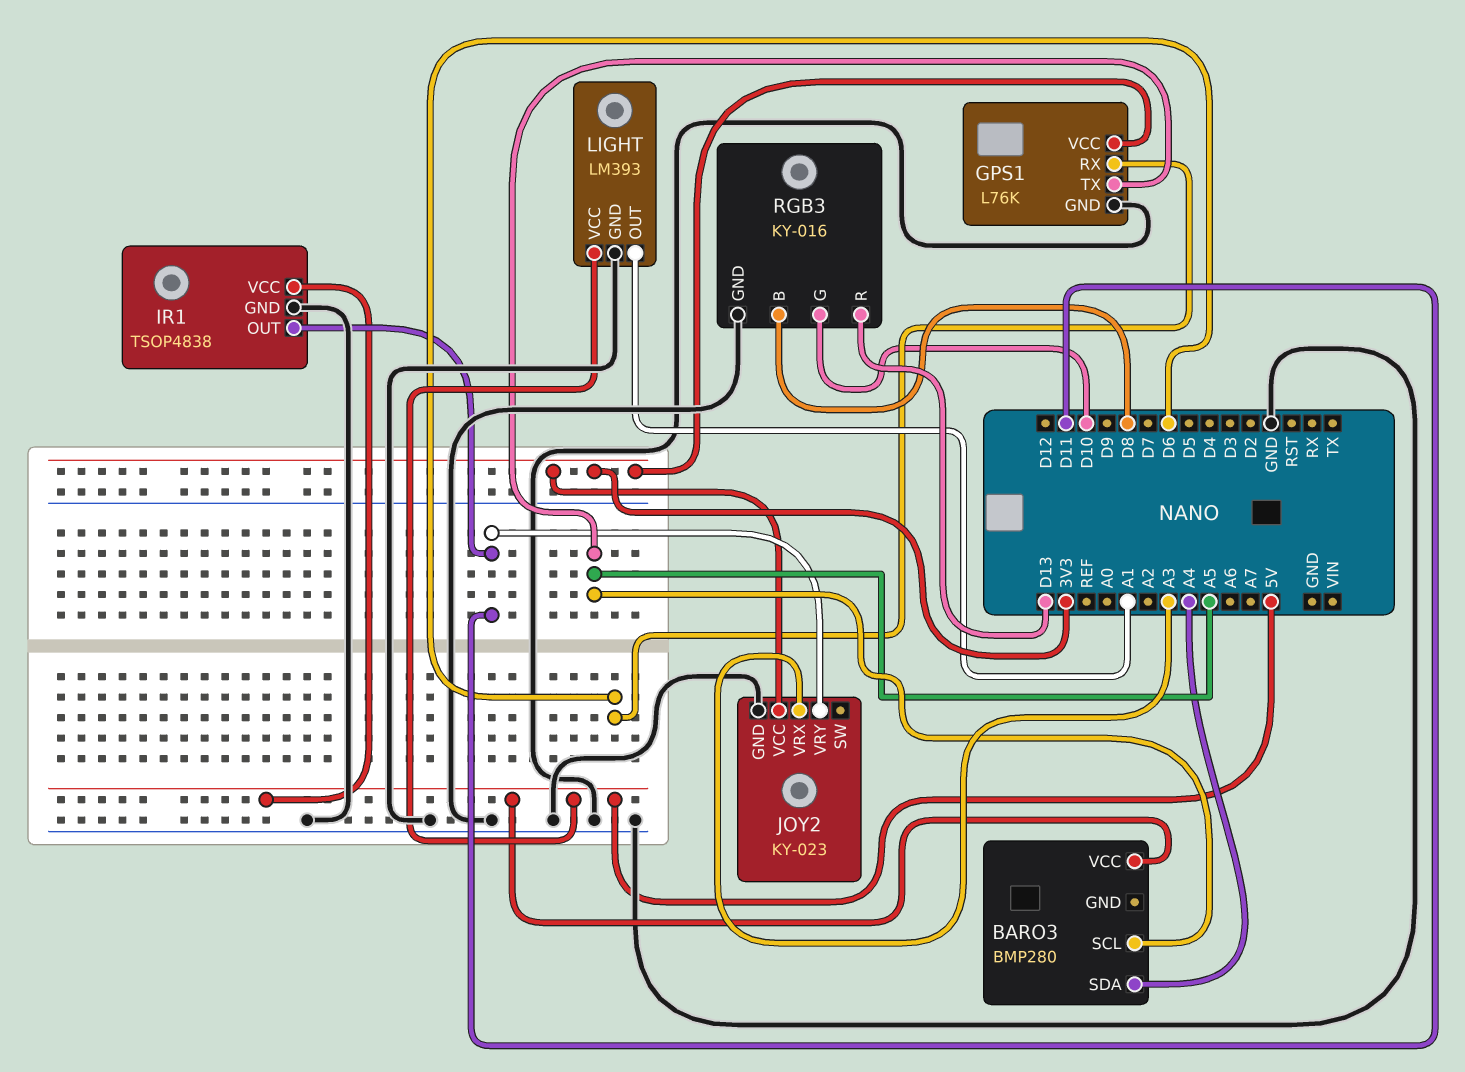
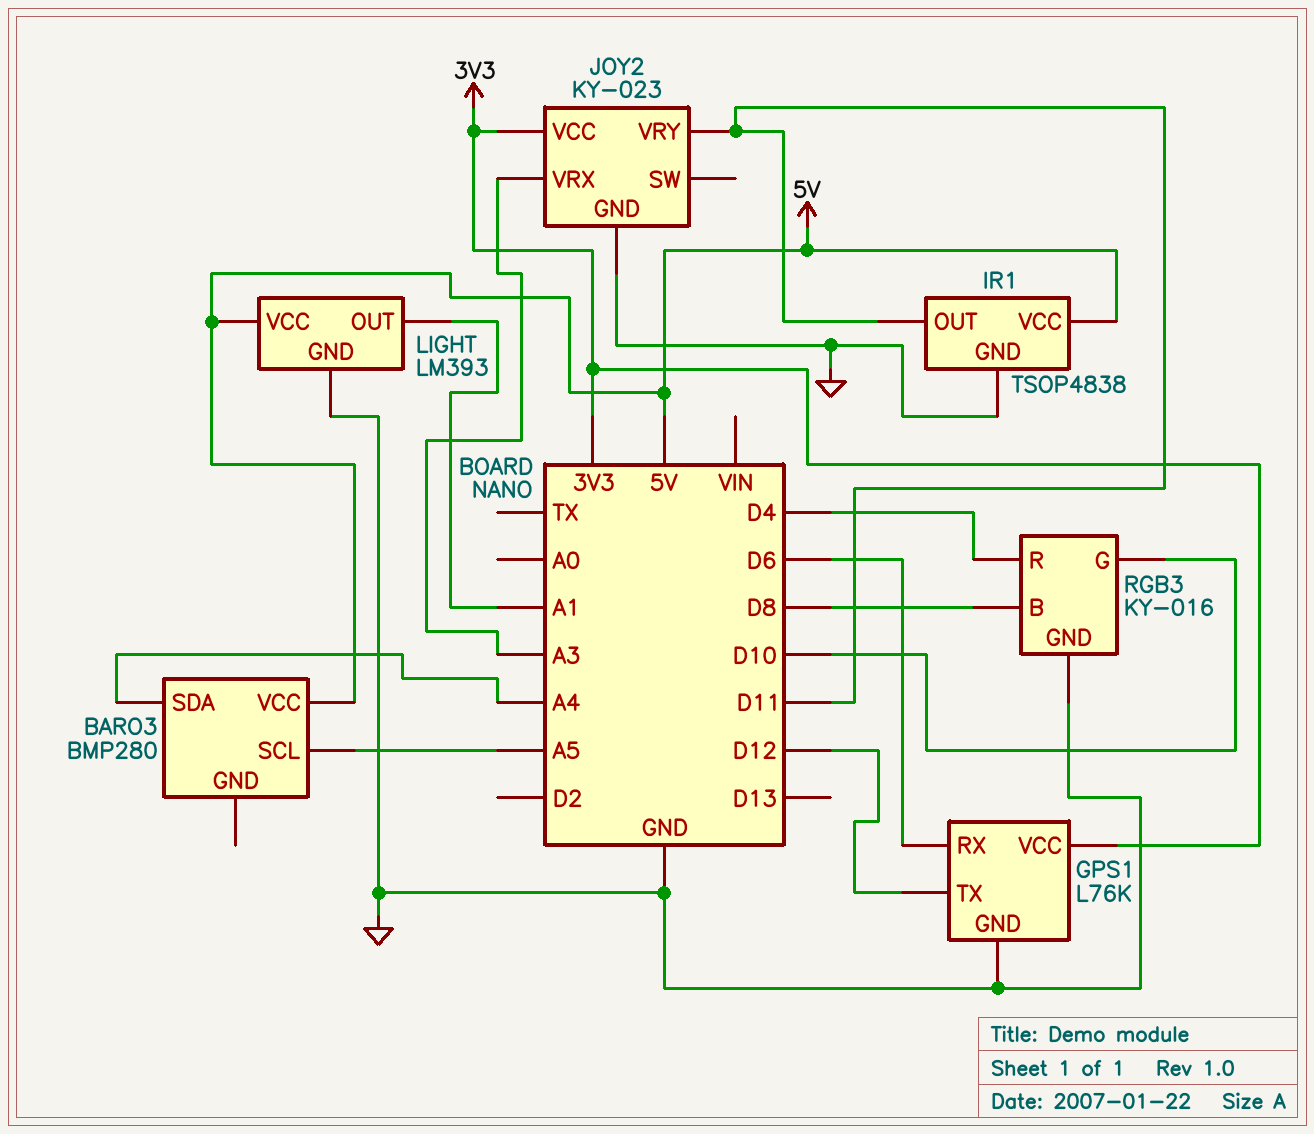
GPS1 pin TX: A5 -> D12
RGB3 pin R: D13 -> D4

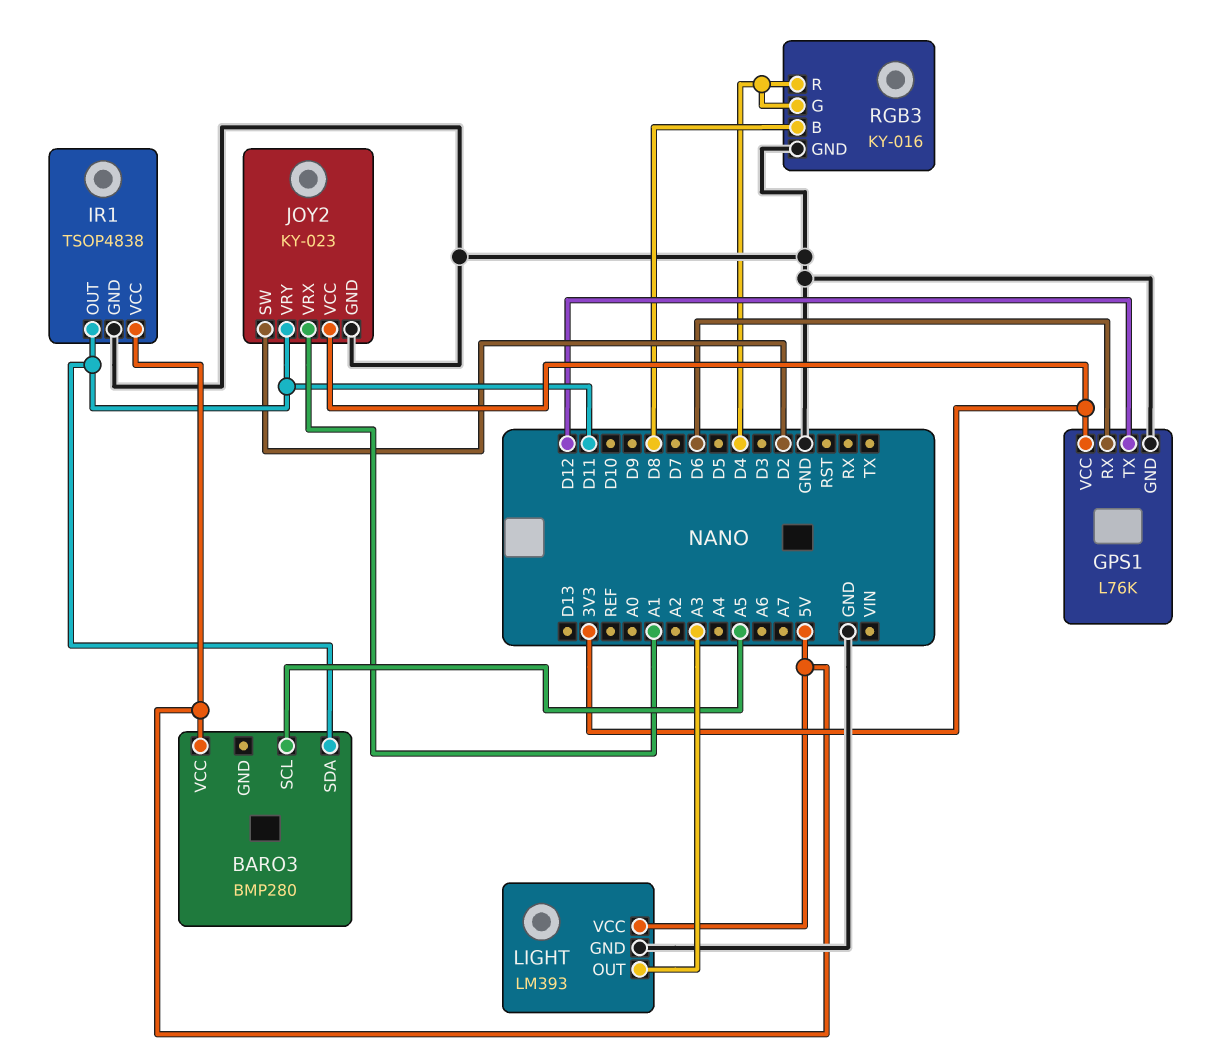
BARO3 pin SDA: A4 -> D11
JOY2 pin SW: none -> D2
JOY2 pin VRX: A3 -> A1
LIGHT pin OUT: A1 -> A3
RGB3 pin G: D10 -> D4

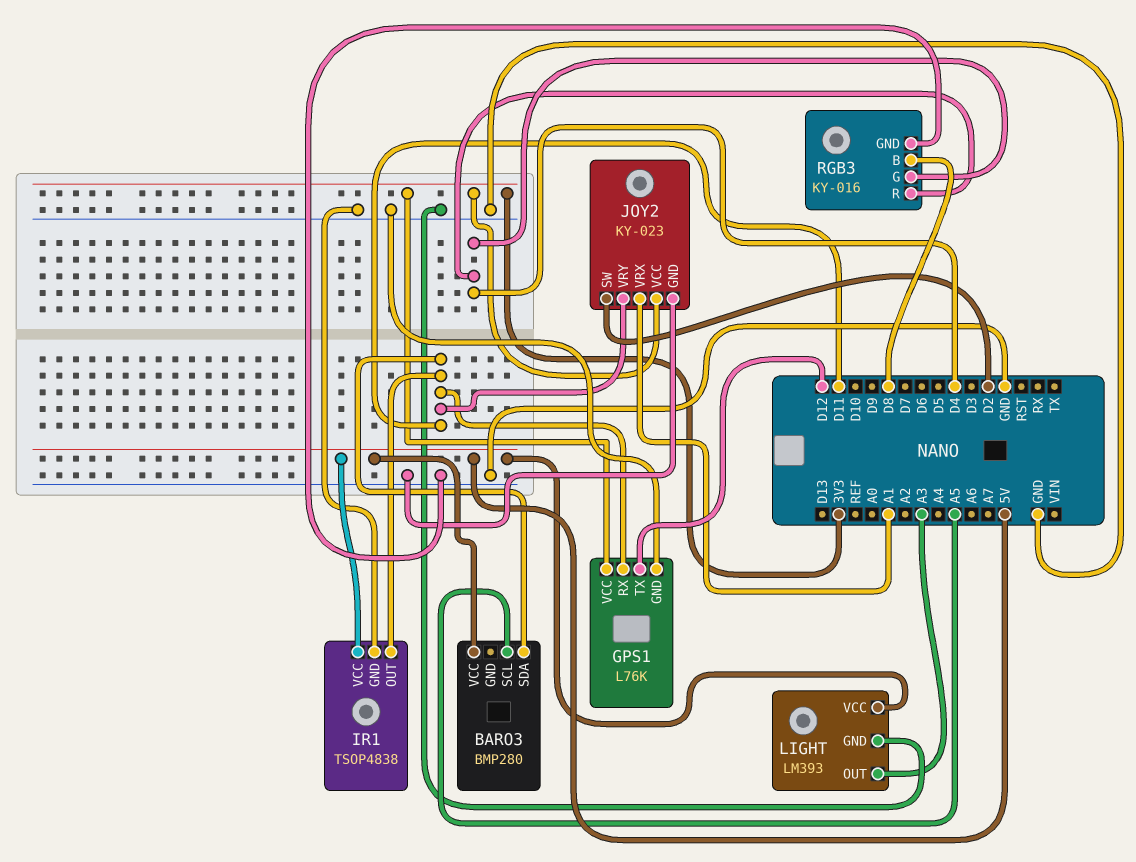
GPS1 pin RX: D6 -> D11

